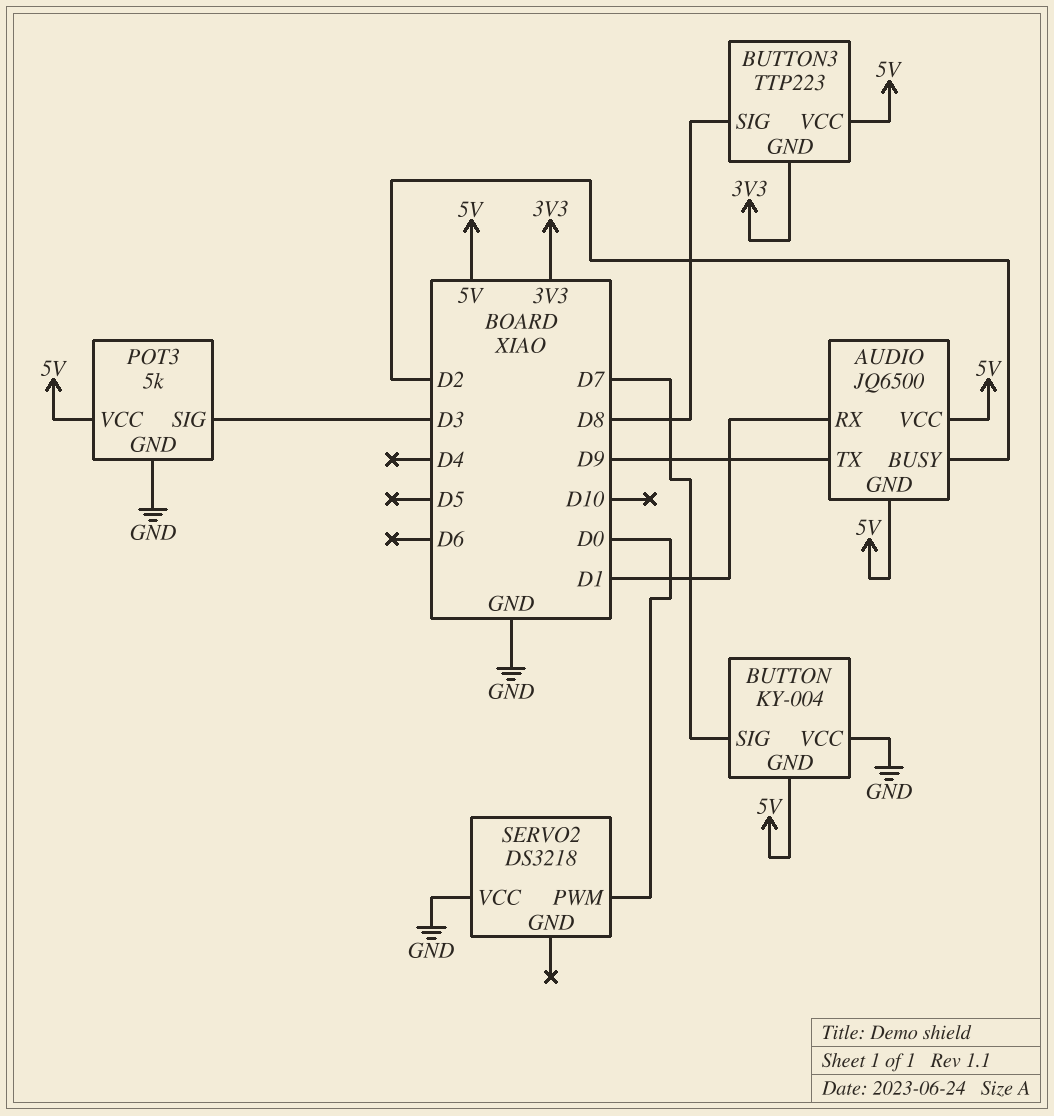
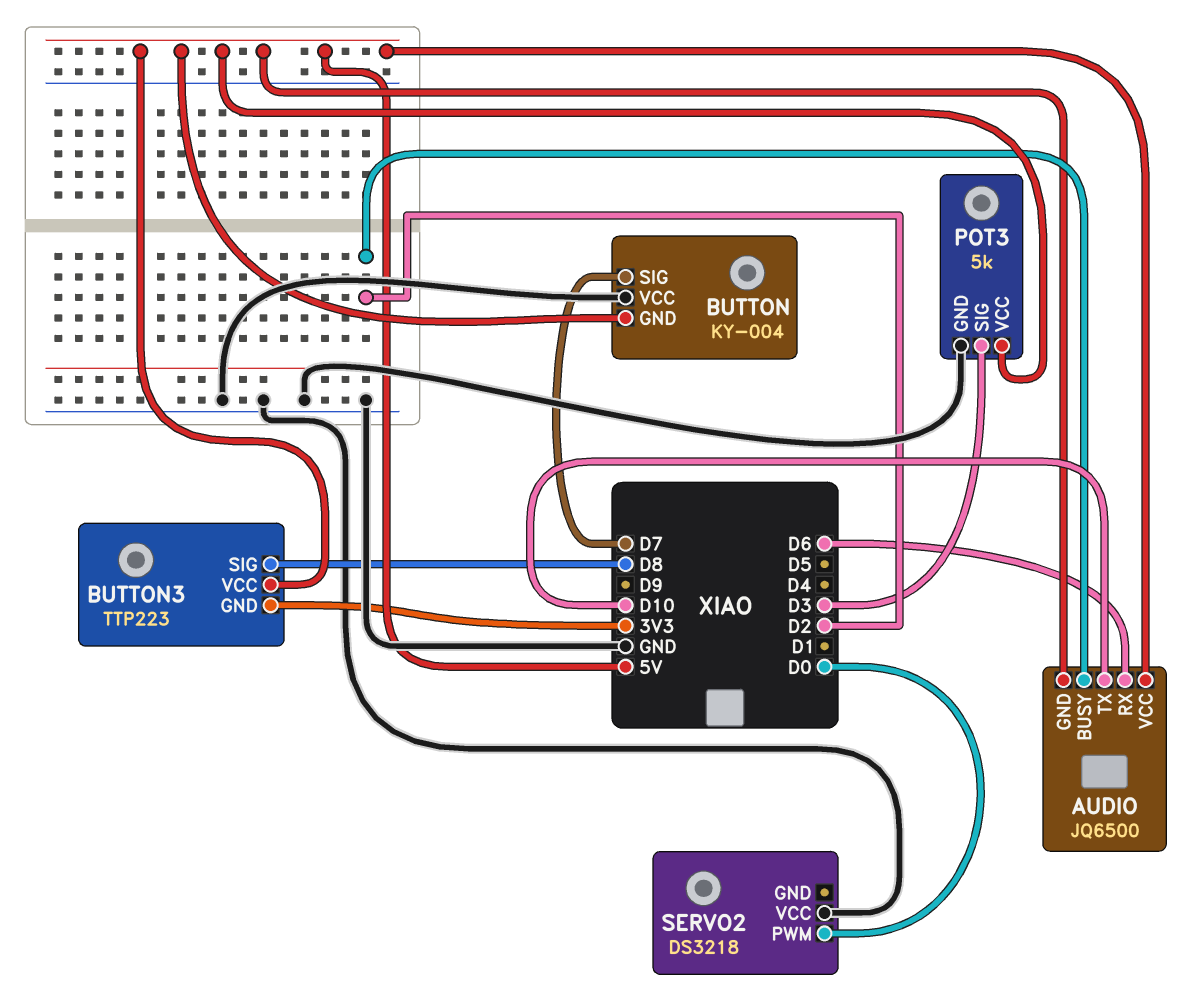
AUDIO pin RX: D1 -> D6
AUDIO pin TX: D9 -> D10

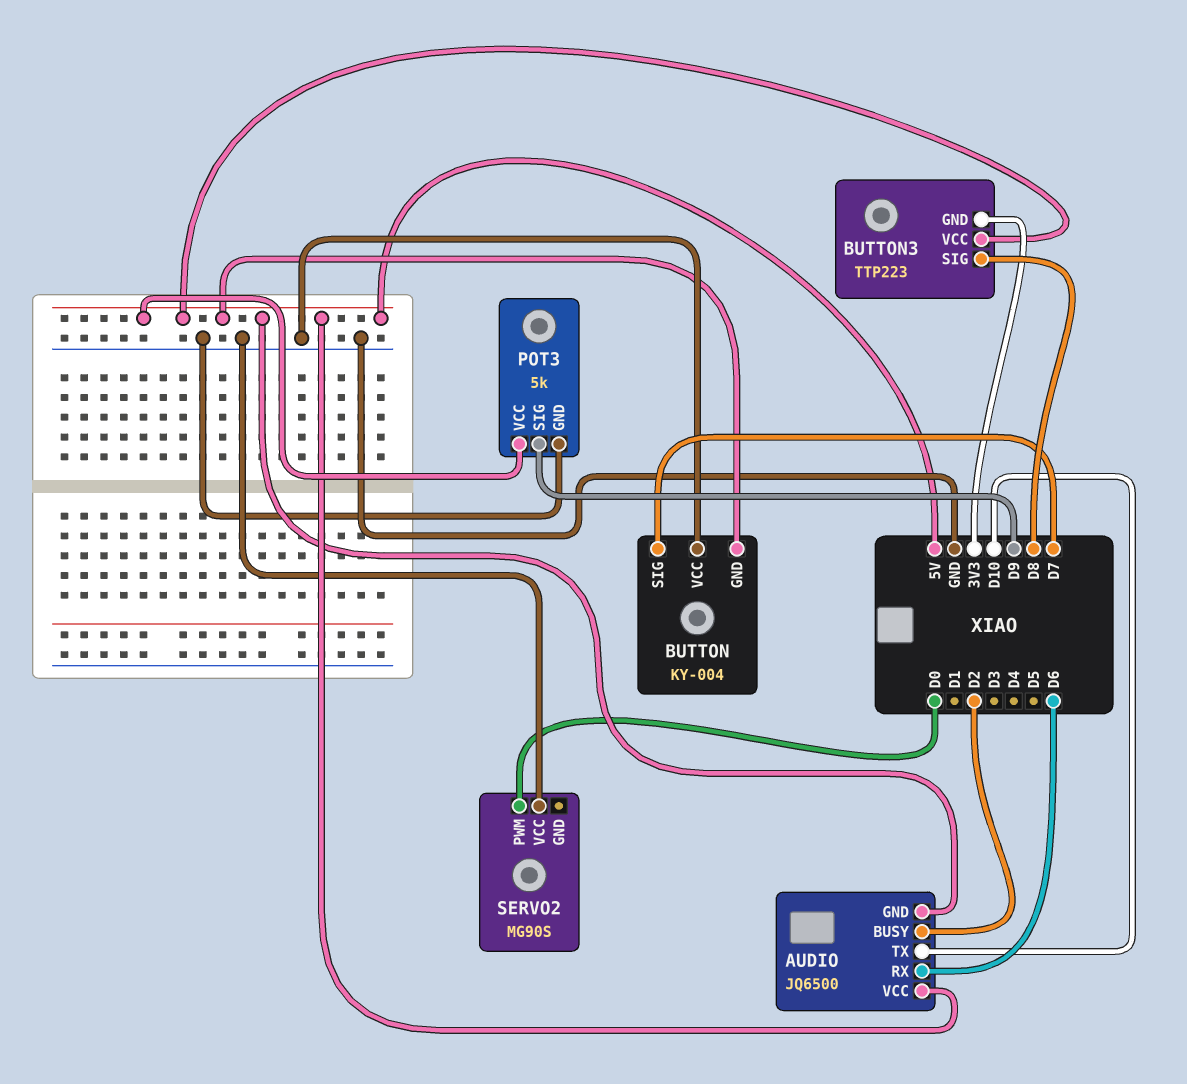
POT3 pin SIG: D3 -> D9
SERVO2: DS3218 -> MG90S

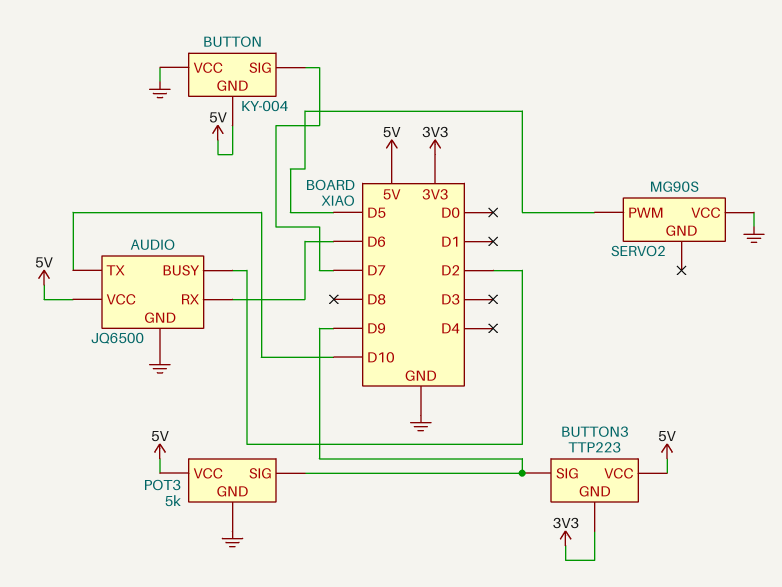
AUDIO pin GND: 5V -> GND
BUTTON3 pin SIG: D8 -> D9
SERVO2 pin PWM: D0 -> D5

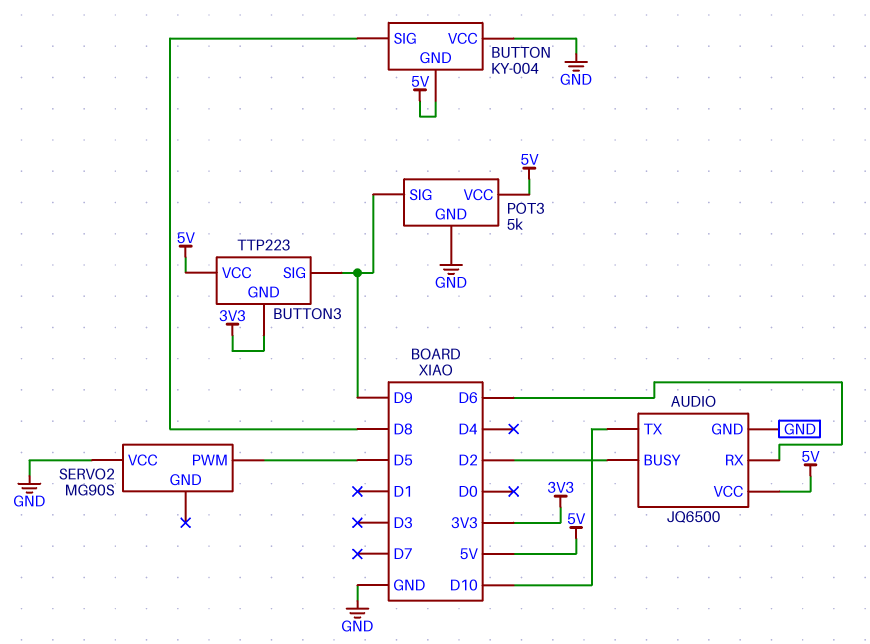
BUTTON pin SIG: D7 -> D8

